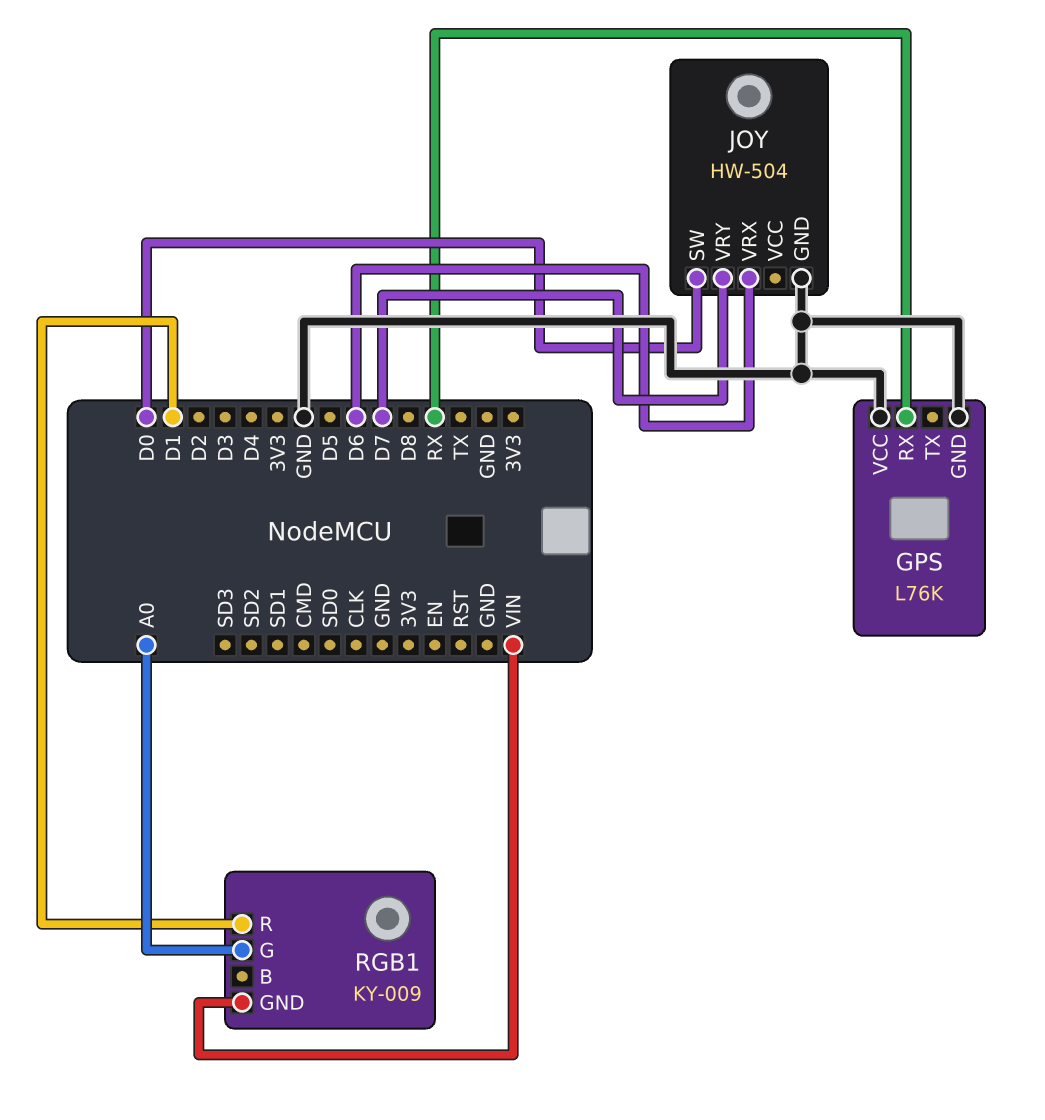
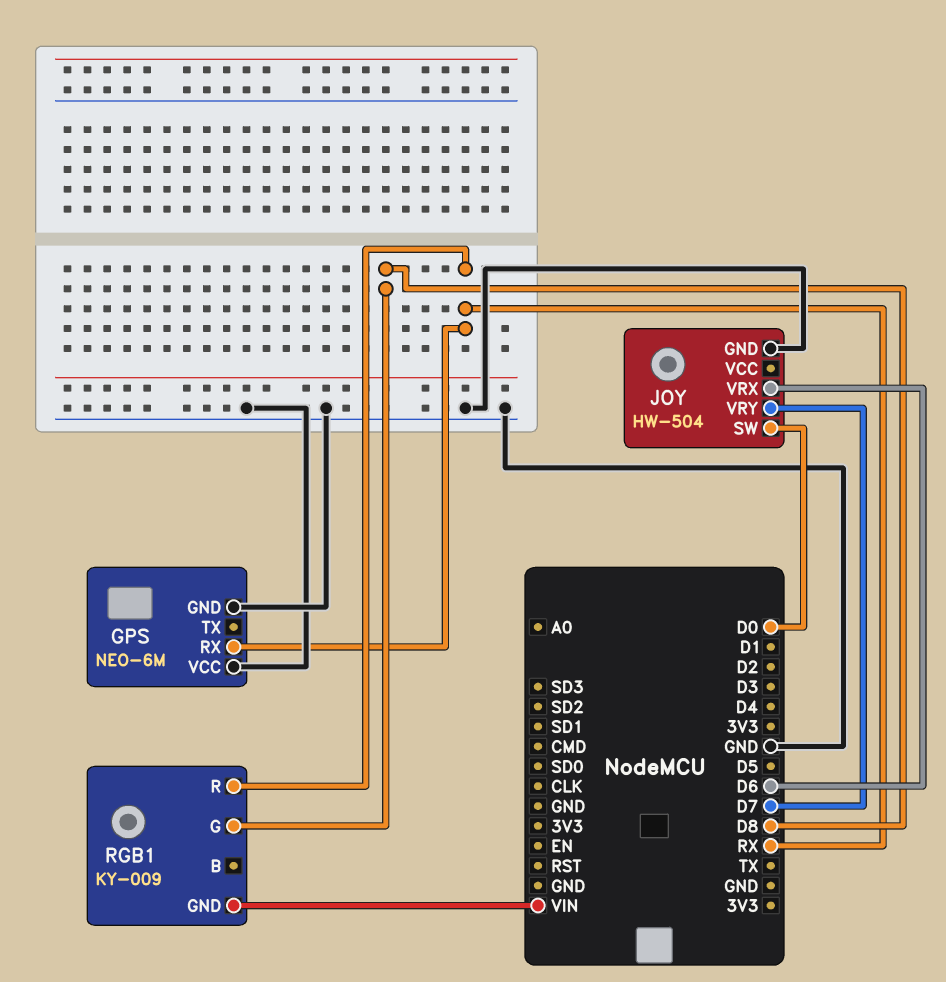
GPS: L76K -> NEO-6M
RGB1 pin G: A0 -> D8
RGB1 pin R: D1 -> RX

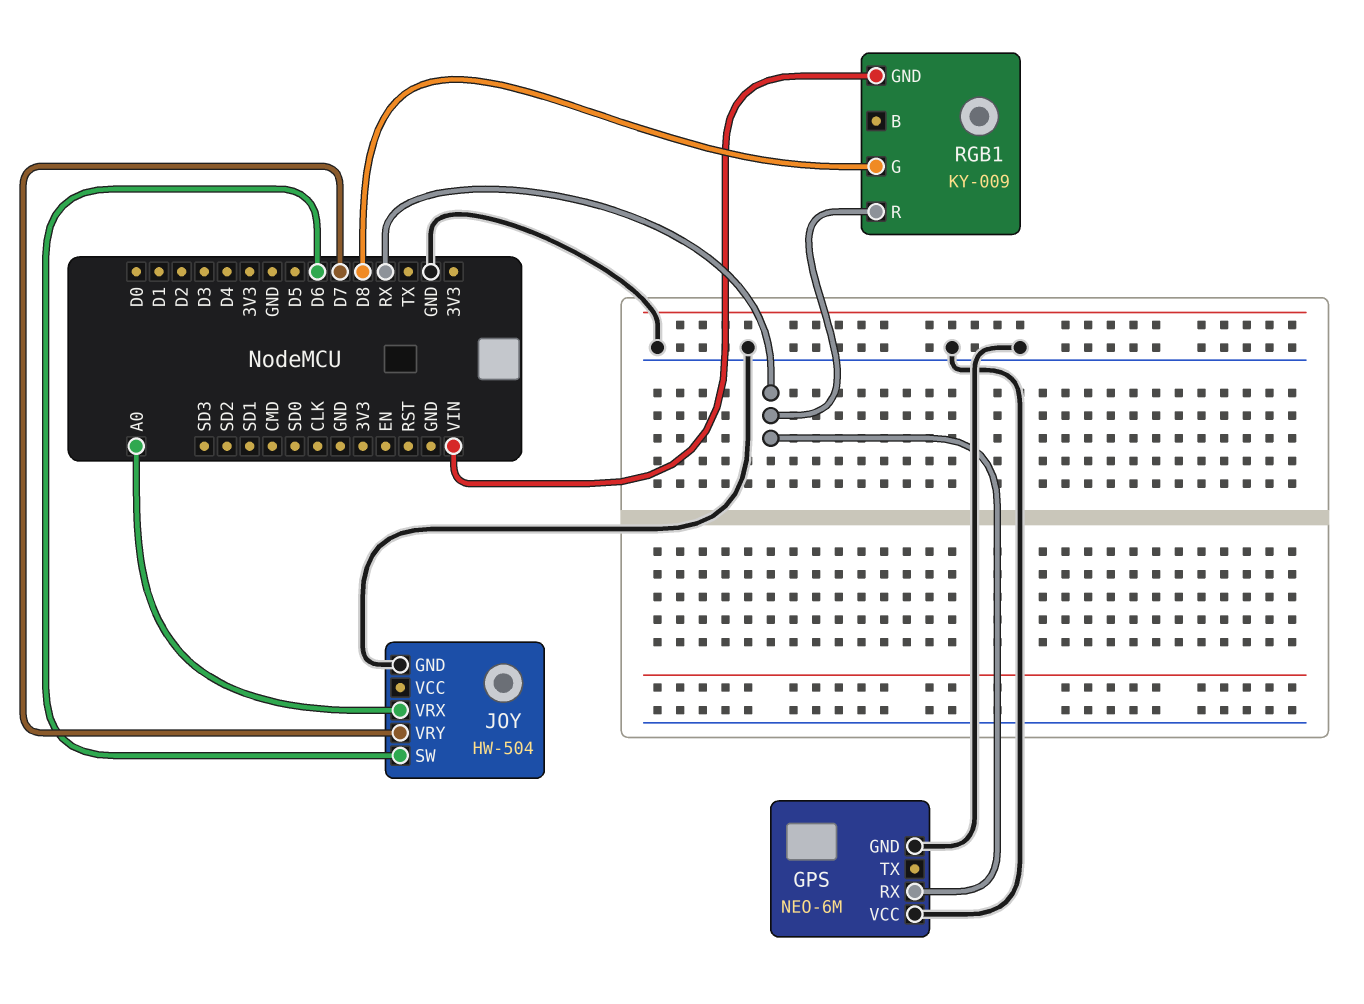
JOY pin SW: D0 -> D6
JOY pin VRX: D6 -> A0

